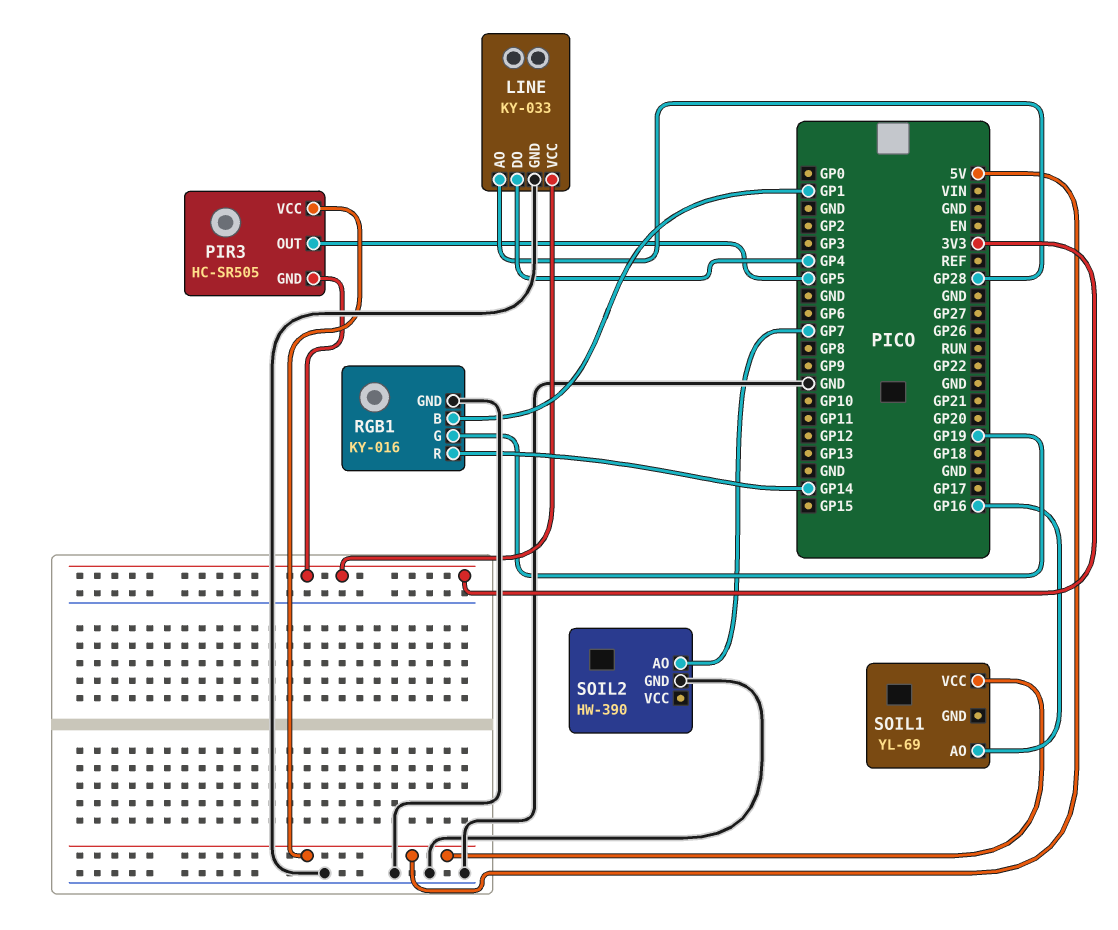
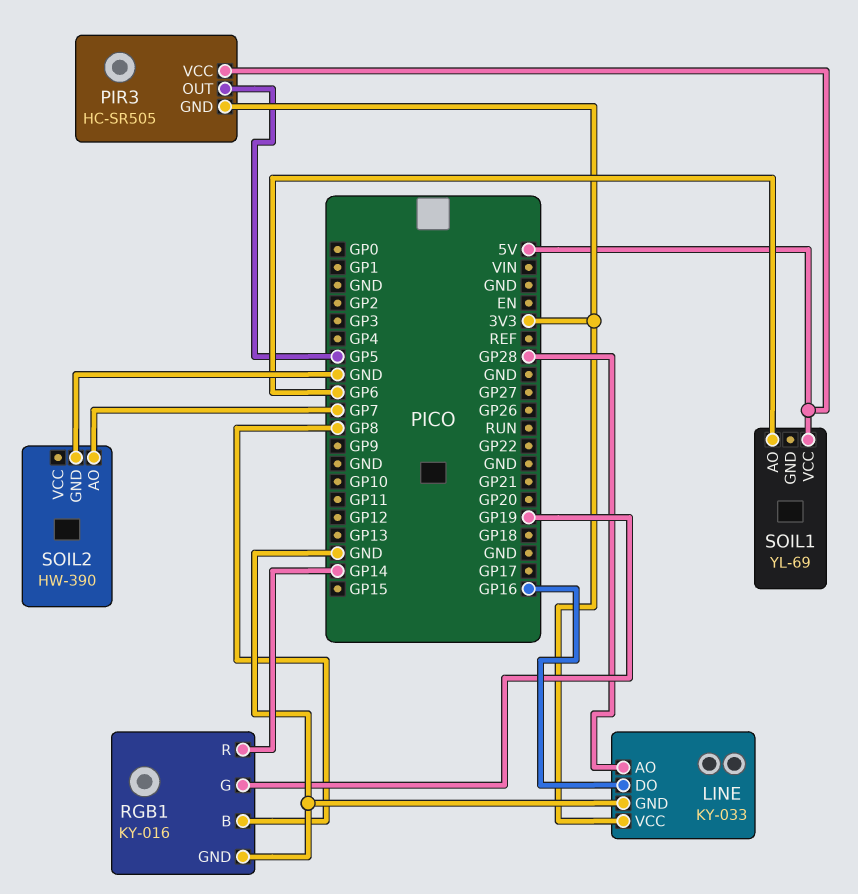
LINE pin DO: GP4 -> GP16
RGB1 pin B: GP1 -> GP8
SOIL1 pin AO: GP16 -> GP6

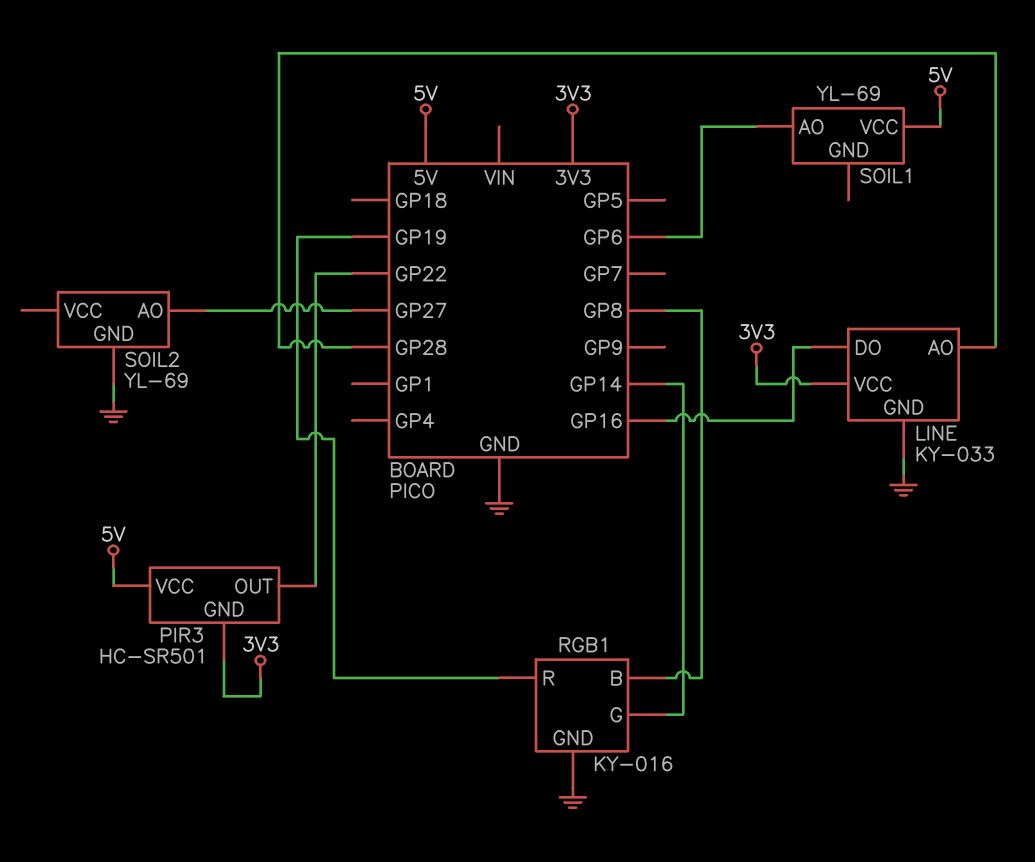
PIR3: HC-SR505 -> HC-SR501
PIR3 pin OUT: GP5 -> GP22
RGB1 pin G: GP19 -> GP14
RGB1 pin R: GP14 -> GP19
SOIL2: HW-390 -> YL-69
SOIL2 pin AO: GP7 -> GP27

